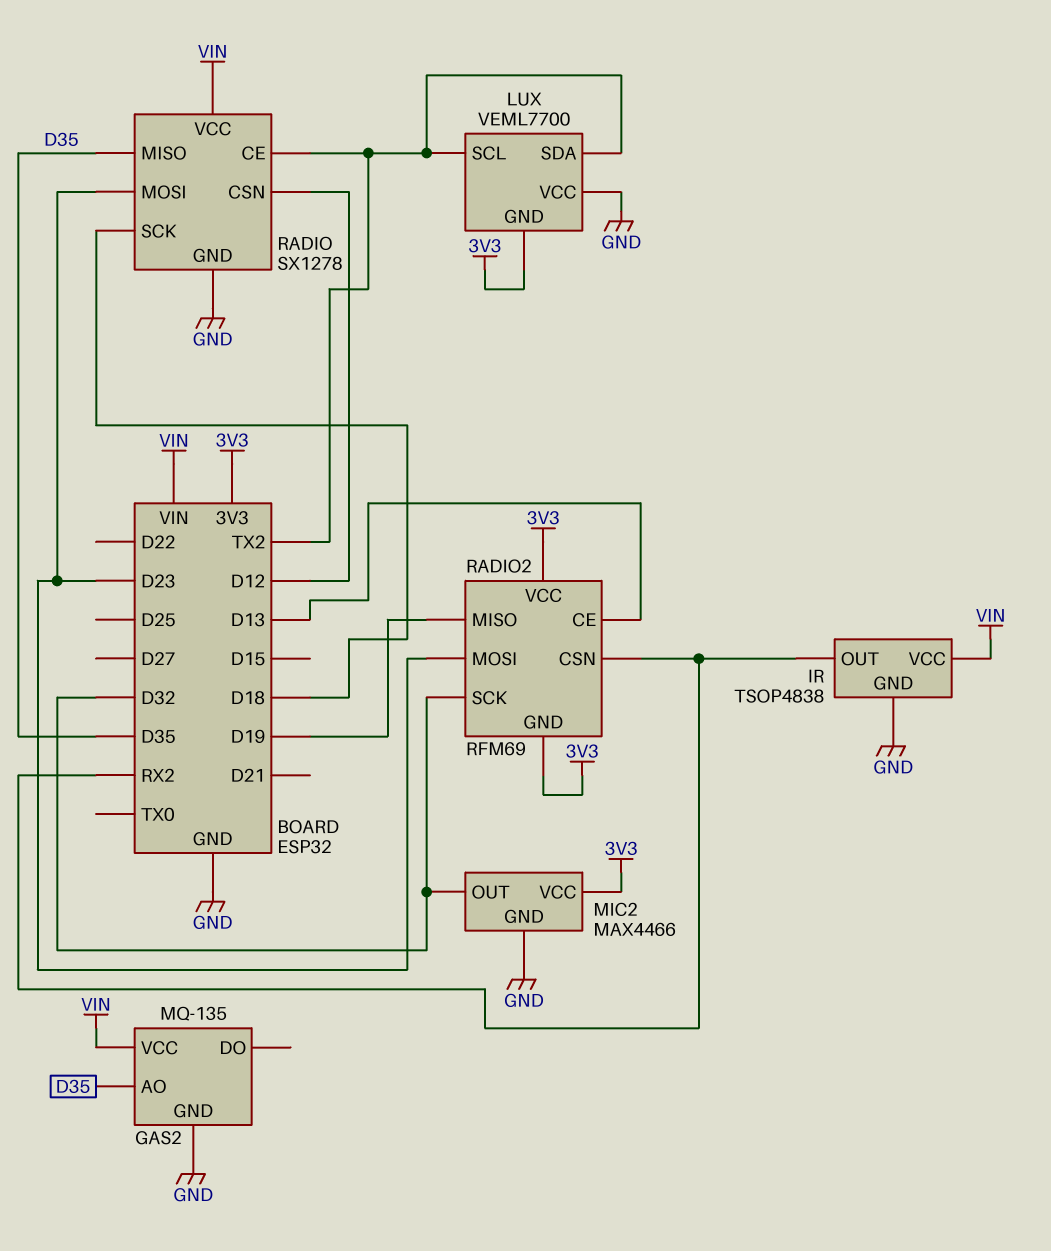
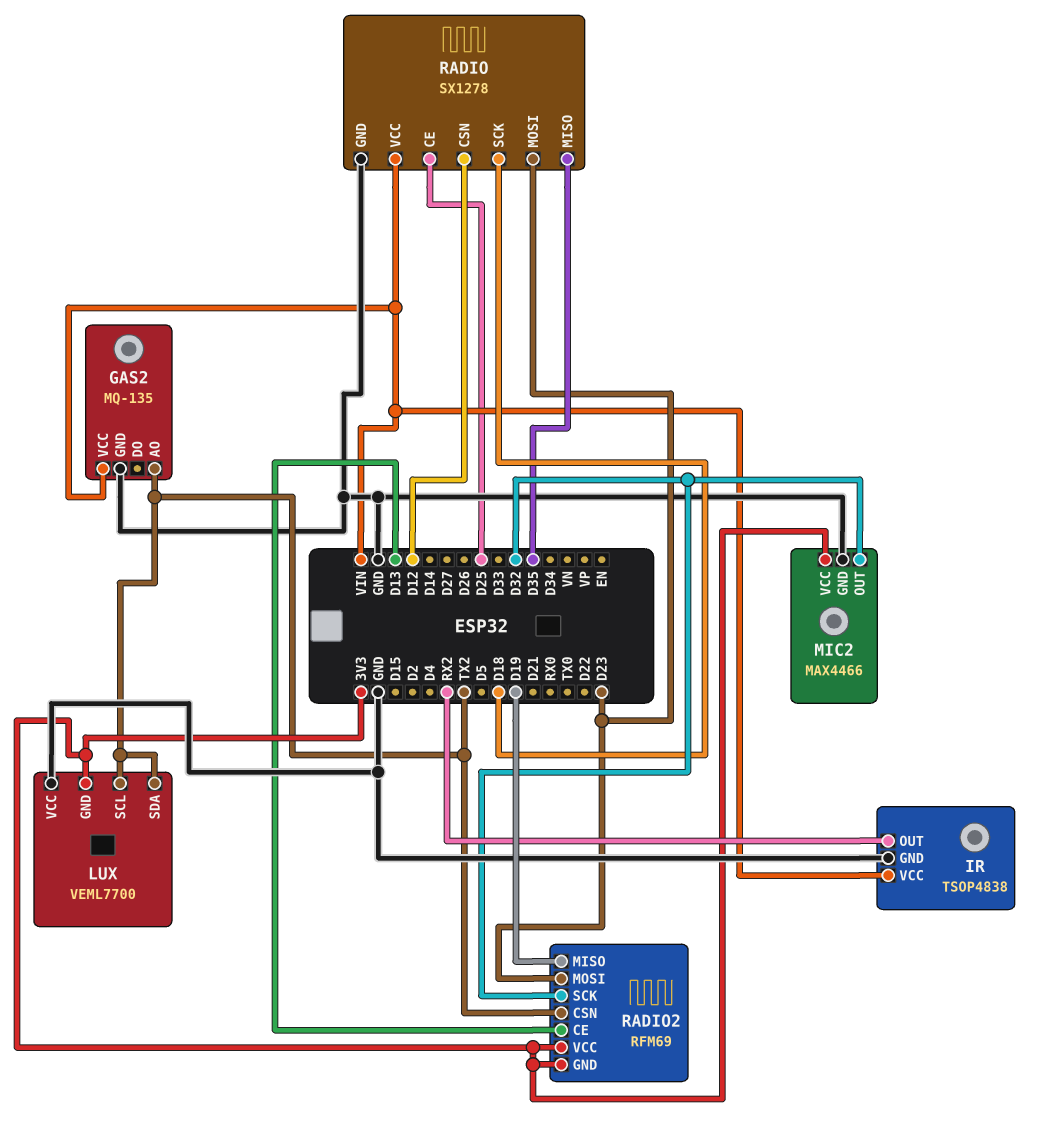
GAS2 pin AO: D35 -> TX2
RADIO pin CE: TX2 -> D25
RADIO2 pin CSN: RX2 -> TX2

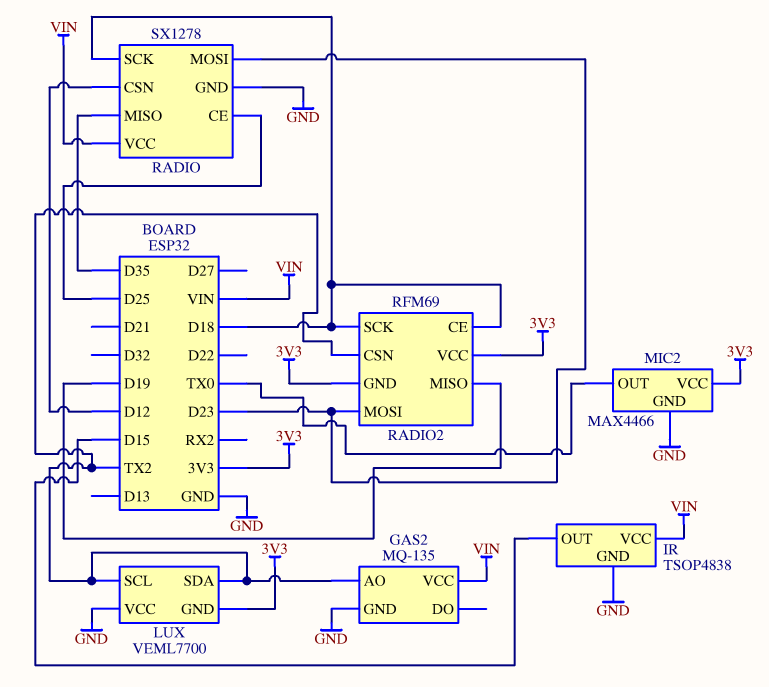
IR pin OUT: RX2 -> D15
MIC2 pin OUT: D32 -> TX0
RADIO2 pin CE: D13 -> D18
RADIO2 pin SCK: D32 -> D18

